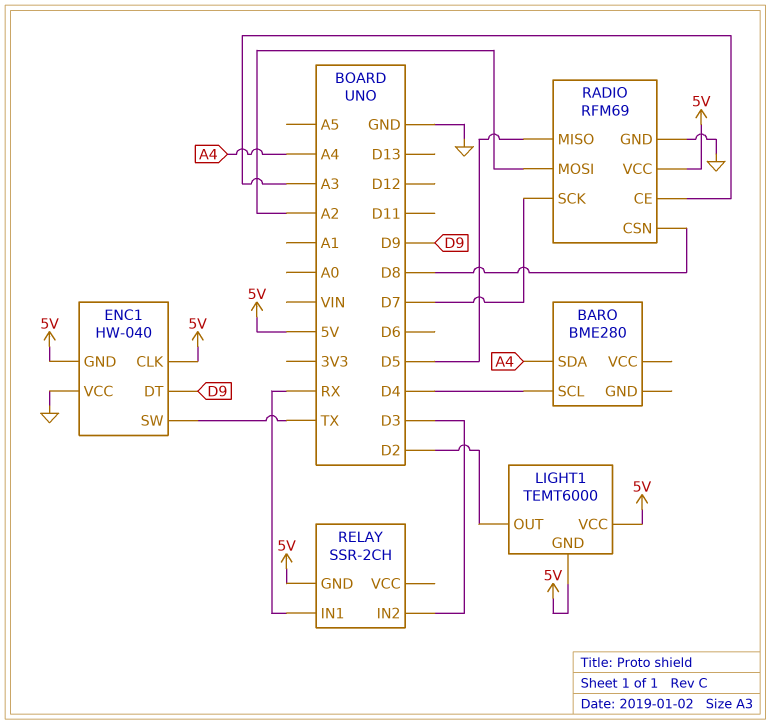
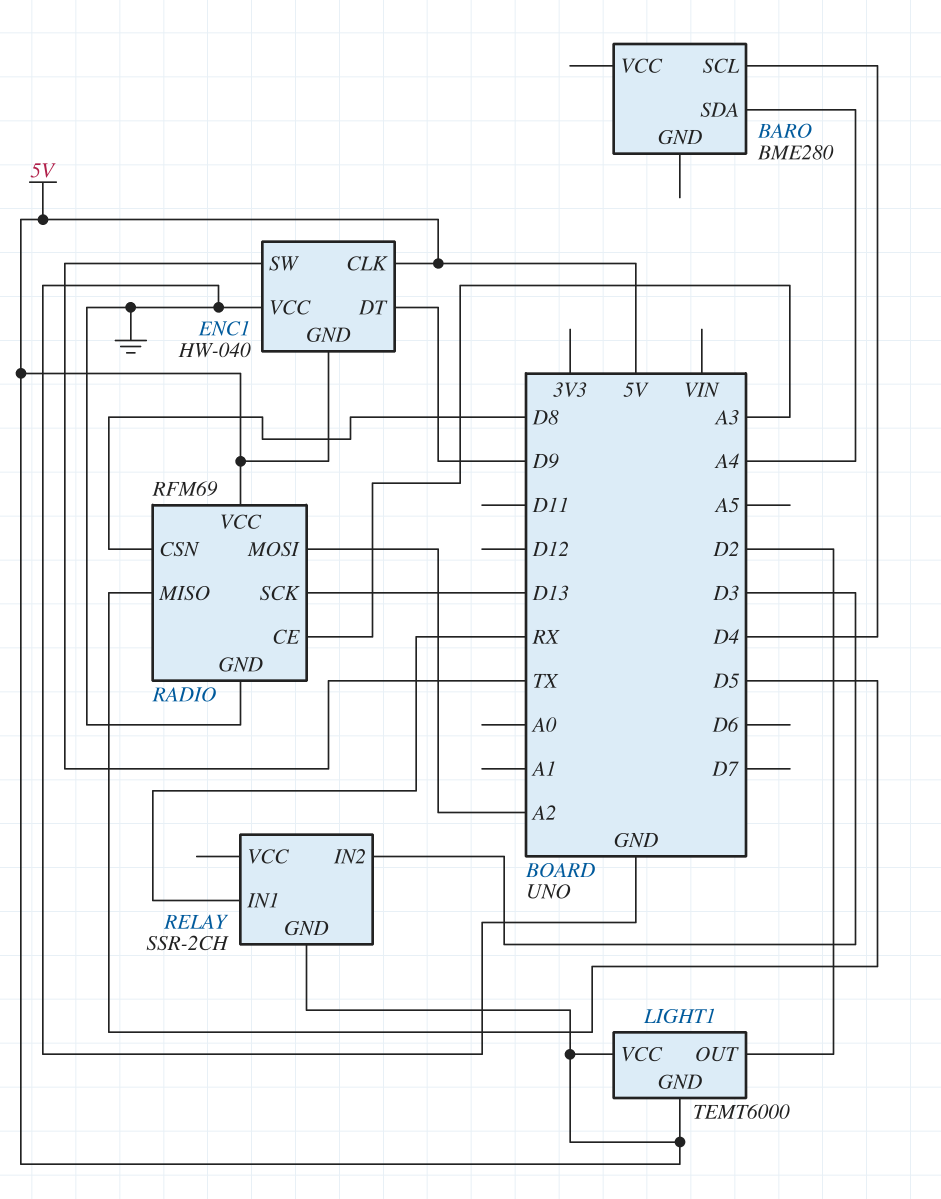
RADIO pin SCK: D7 -> D13

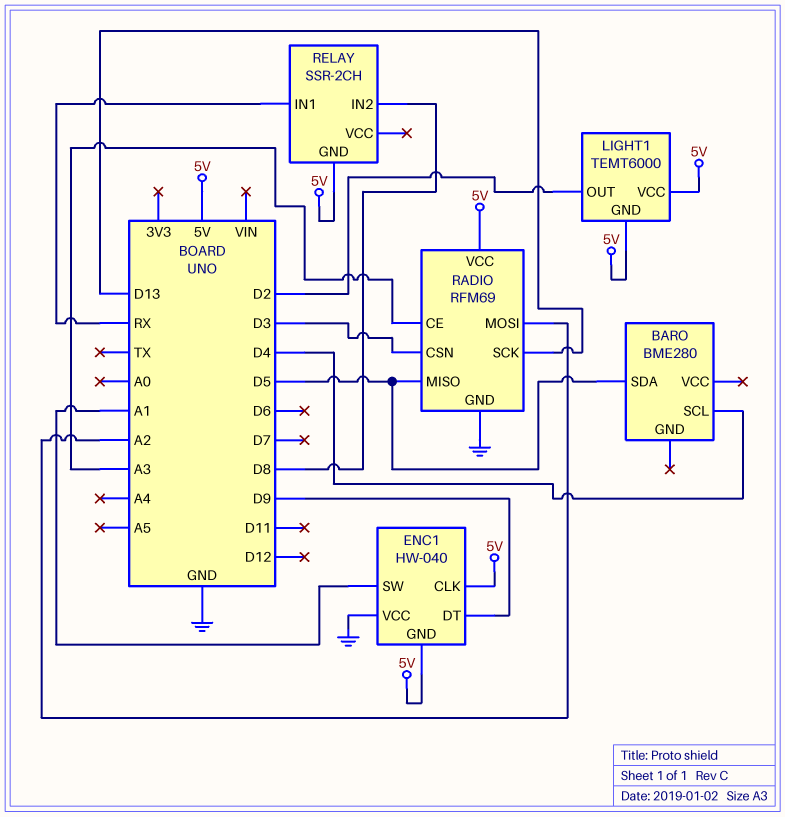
BARO pin SDA: A4 -> D5
ENC1 pin SW: TX -> A1
RADIO pin CSN: D8 -> D3
RELAY pin IN2: D3 -> D8

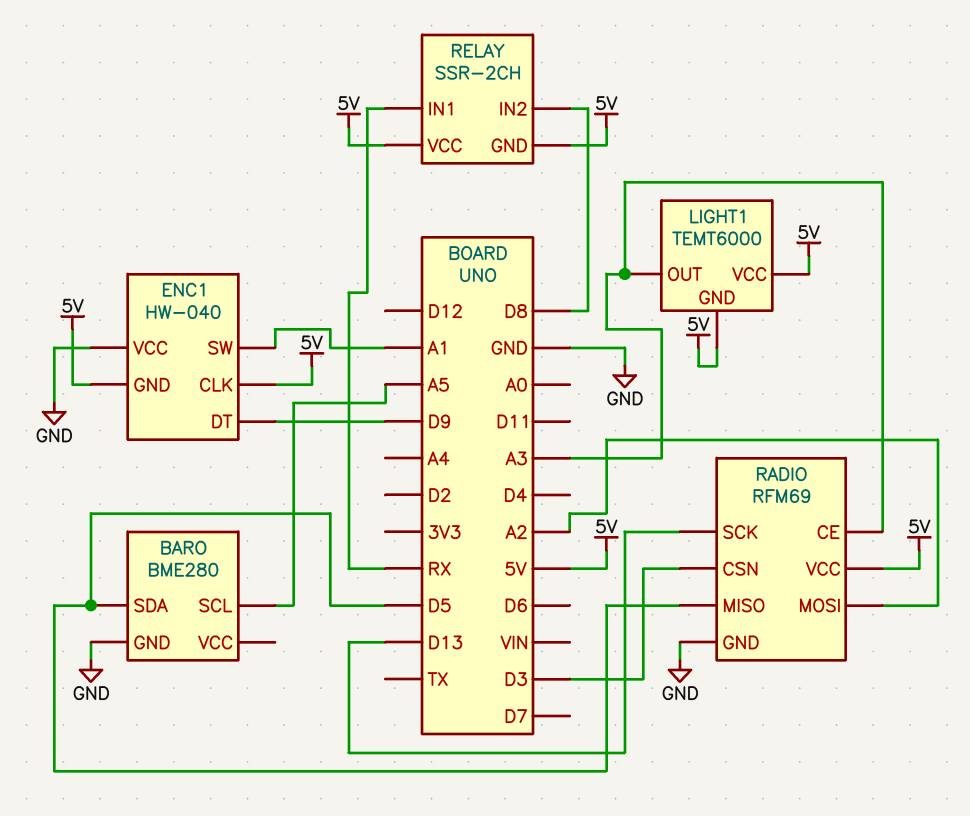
BARO pin GND: none -> GND
BARO pin SCL: D4 -> A5
LIGHT1 pin OUT: D2 -> A3
RELAY pin VCC: none -> 5V

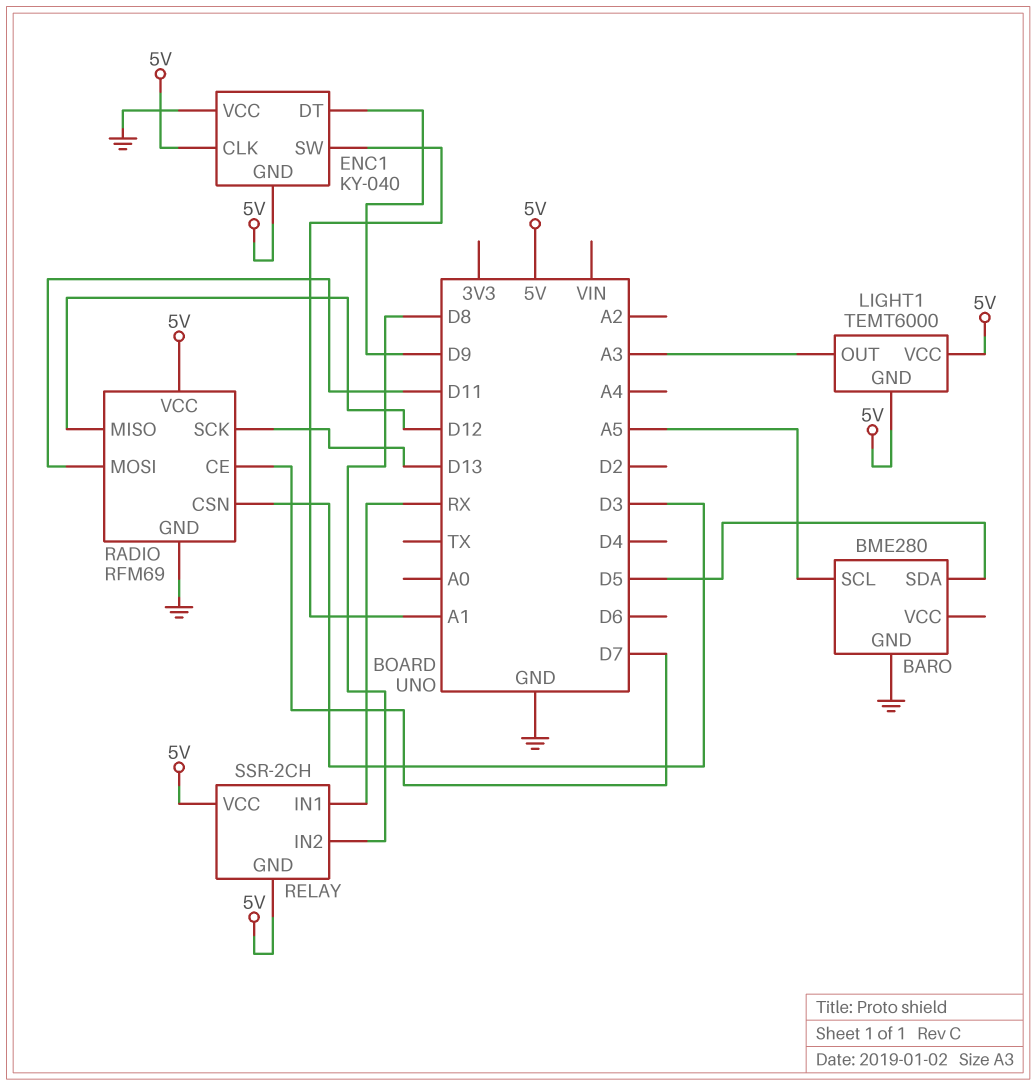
ENC1: HW-040 -> KY-040
RADIO pin CE: A3 -> D7
RADIO pin MISO: D5 -> D12
RADIO pin MOSI: A2 -> D11

